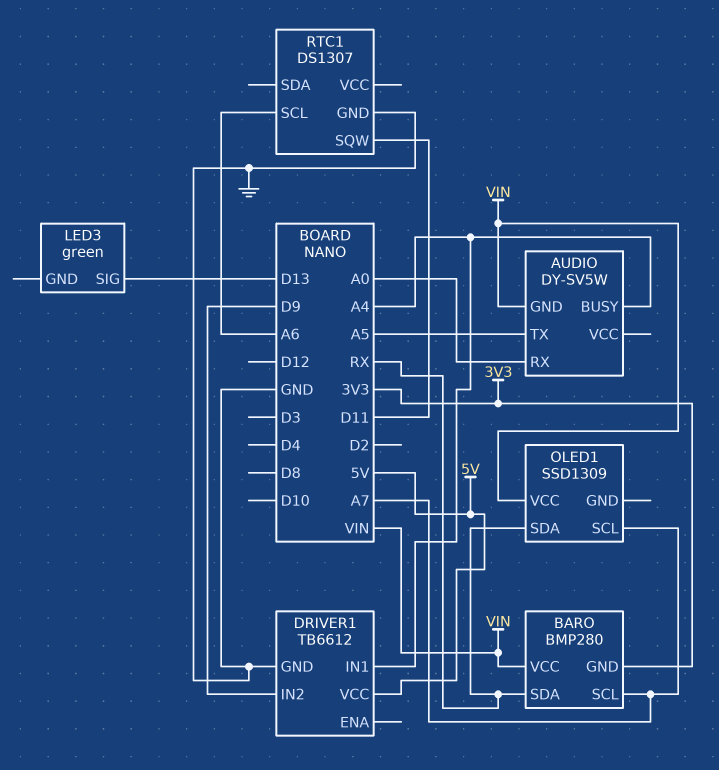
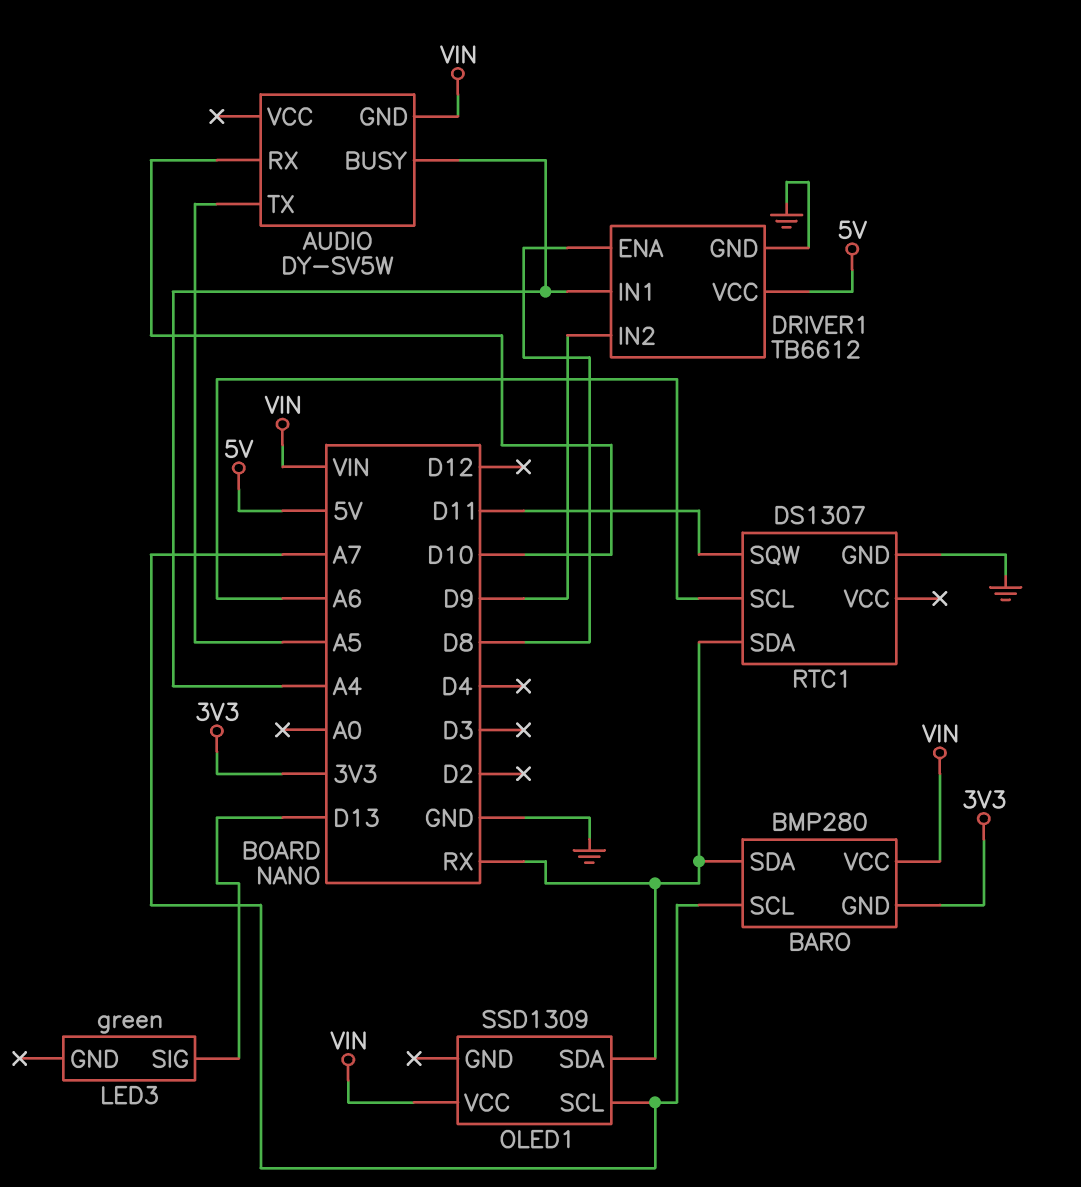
AUDIO pin RX: A0 -> D10
DRIVER1 pin ENA: none -> D8
RTC1 pin SDA: none -> RX

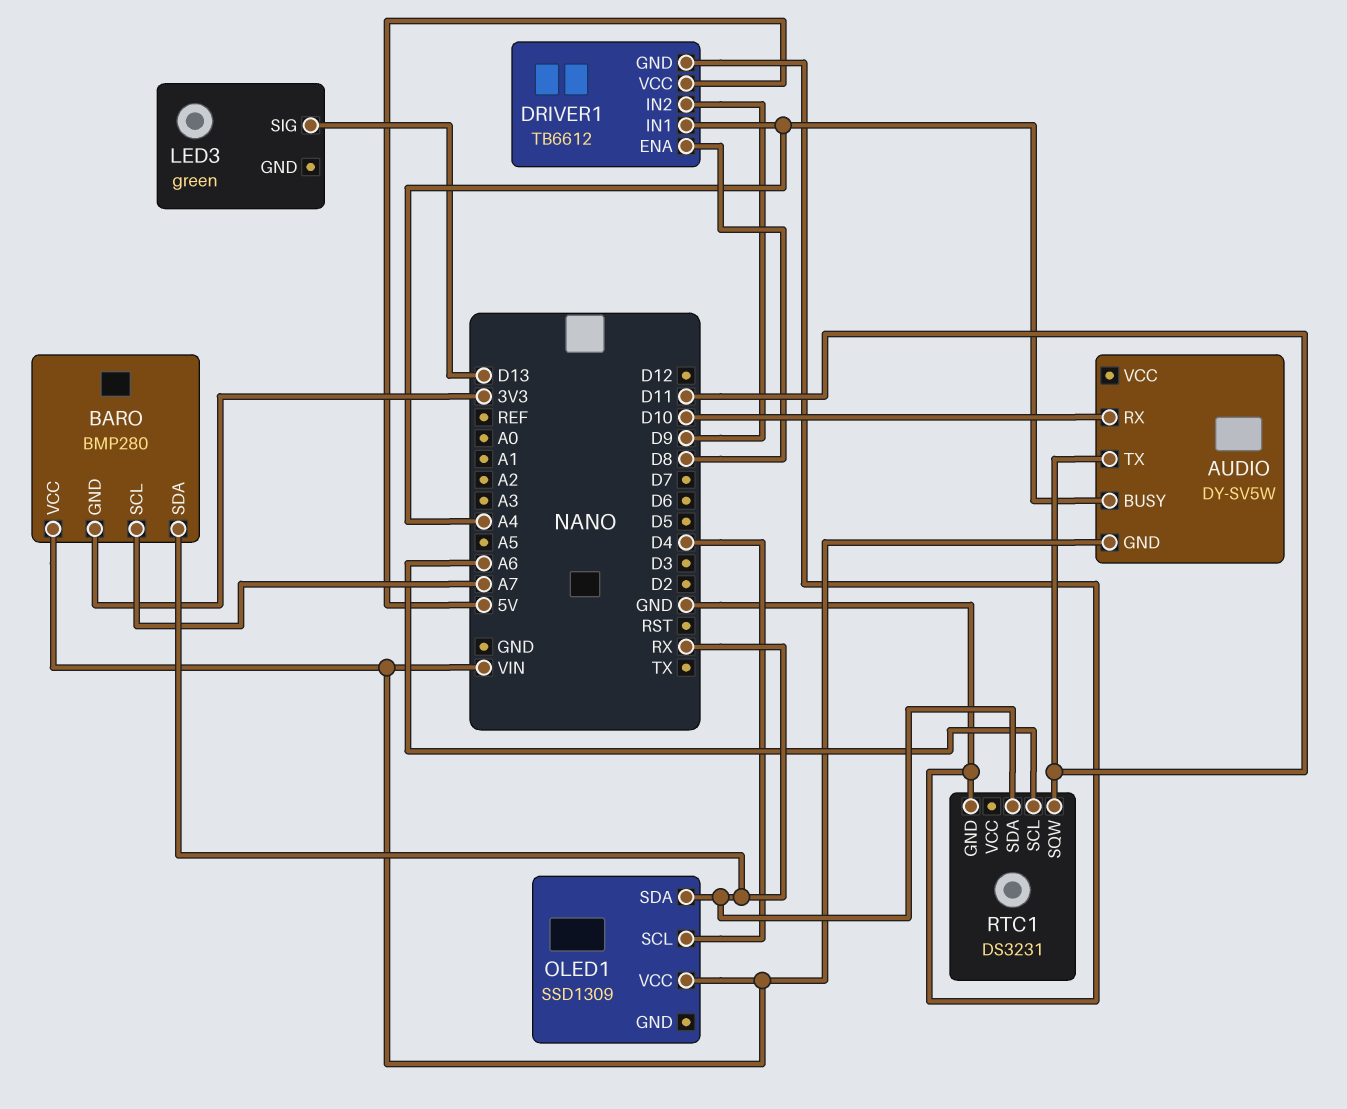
AUDIO pin TX: A5 -> D11
OLED1 pin SCL: A7 -> D4
RTC1: DS1307 -> DS3231

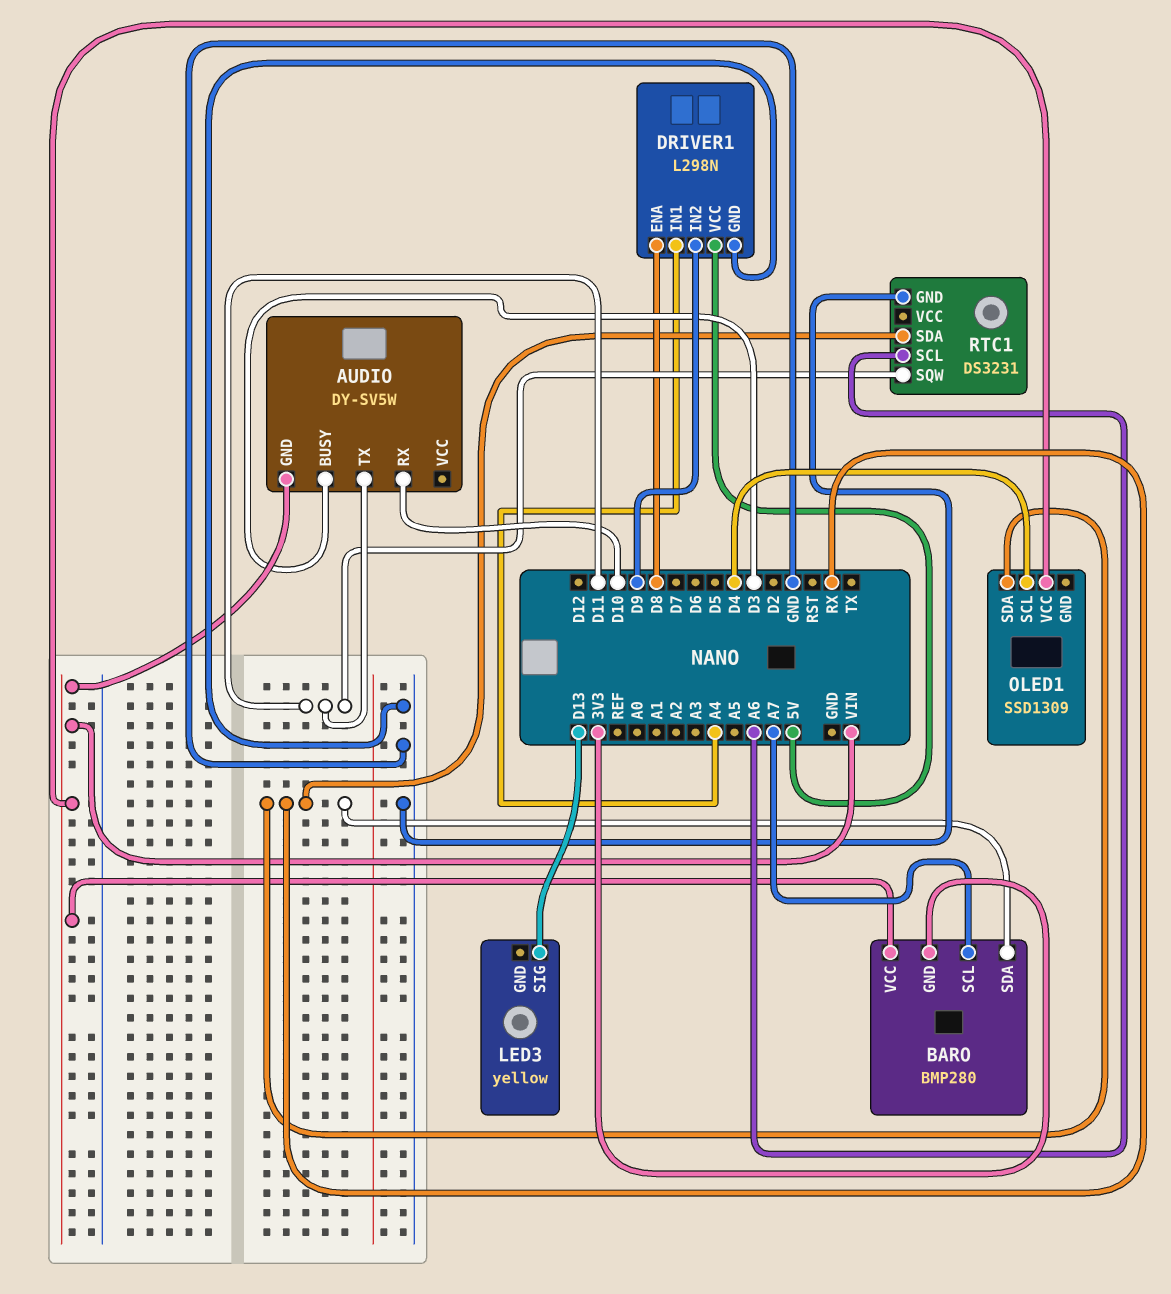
AUDIO pin BUSY: A4 -> D3
DRIVER1: TB6612 -> L298N
LED3: green -> yellow

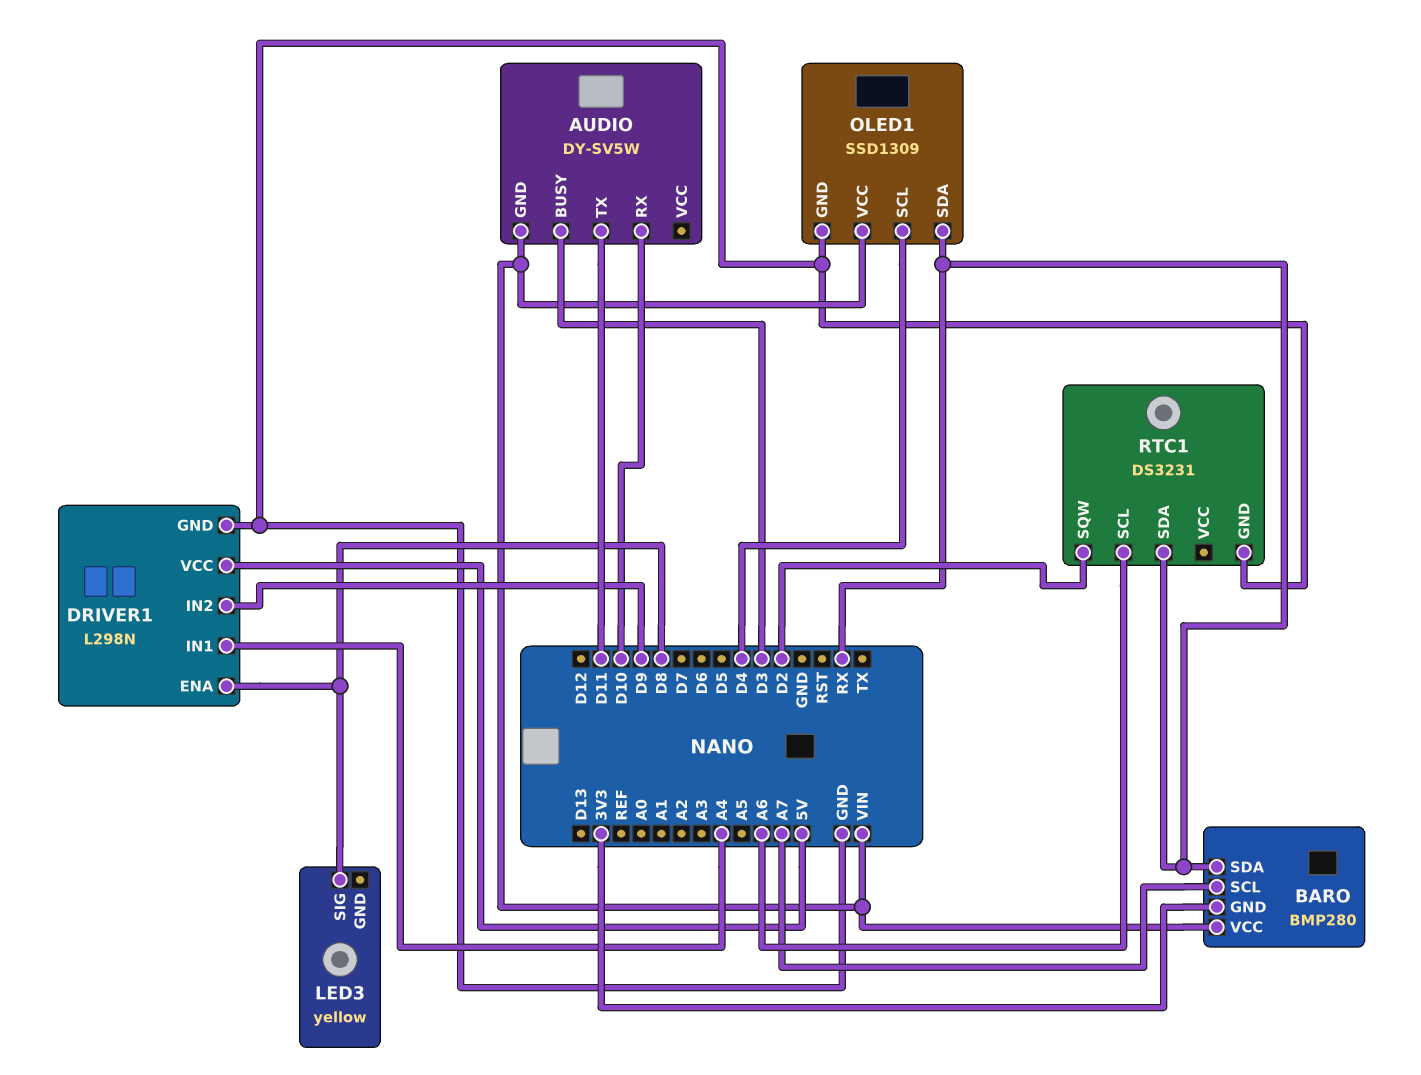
LED3 pin SIG: D13 -> D8
OLED1 pin GND: none -> GND
RTC1 pin SQW: D11 -> D2

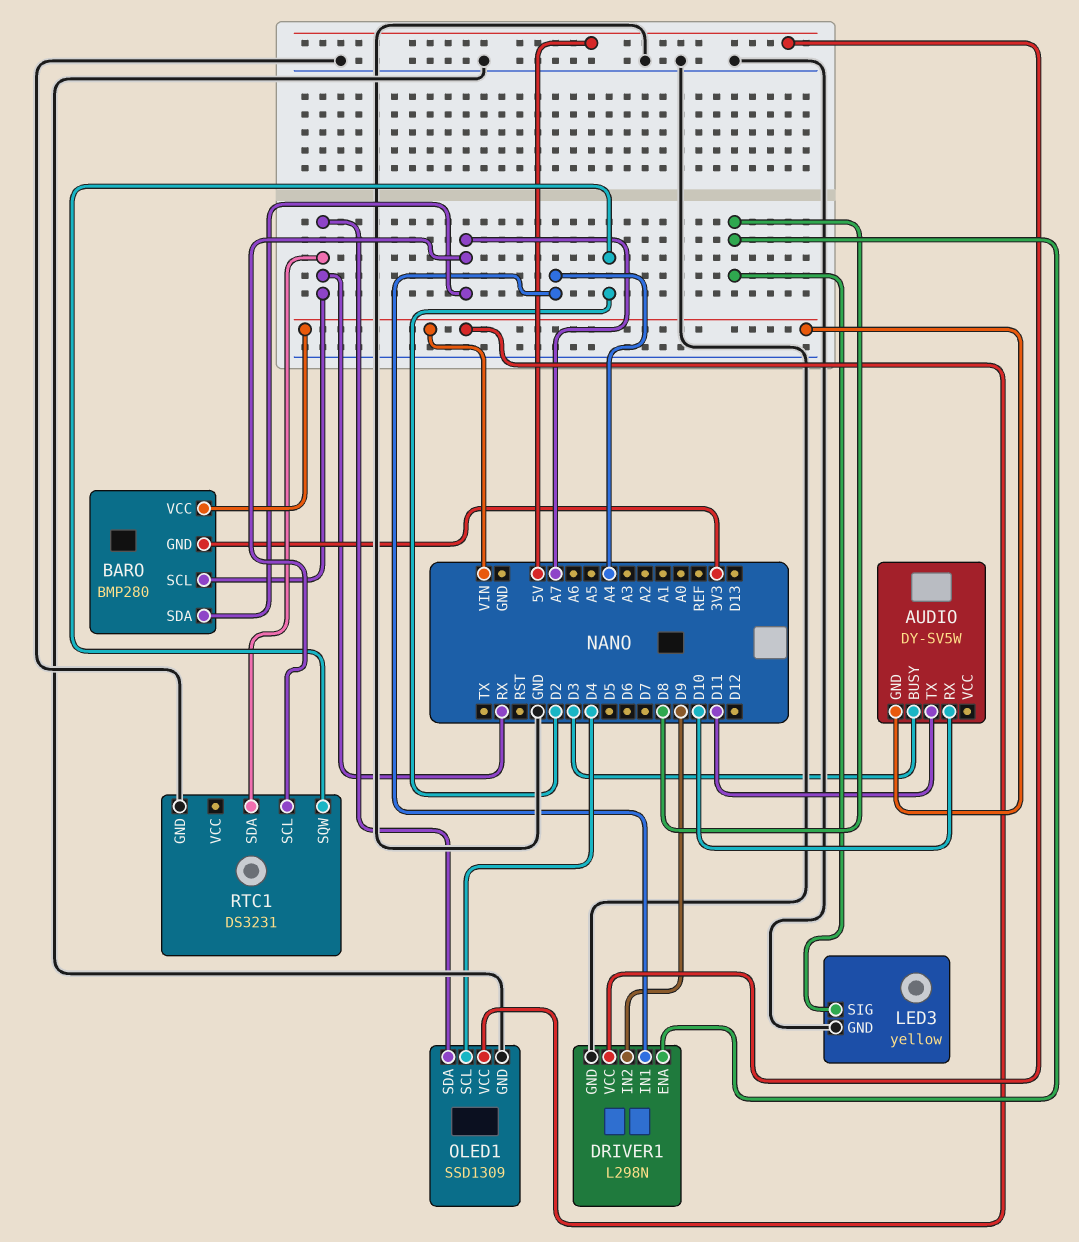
BARO pin SCL: A7 -> RX
BARO pin SDA: RX -> A7
LED3 pin GND: none -> GND
RTC1 pin SCL: A6 -> A7

